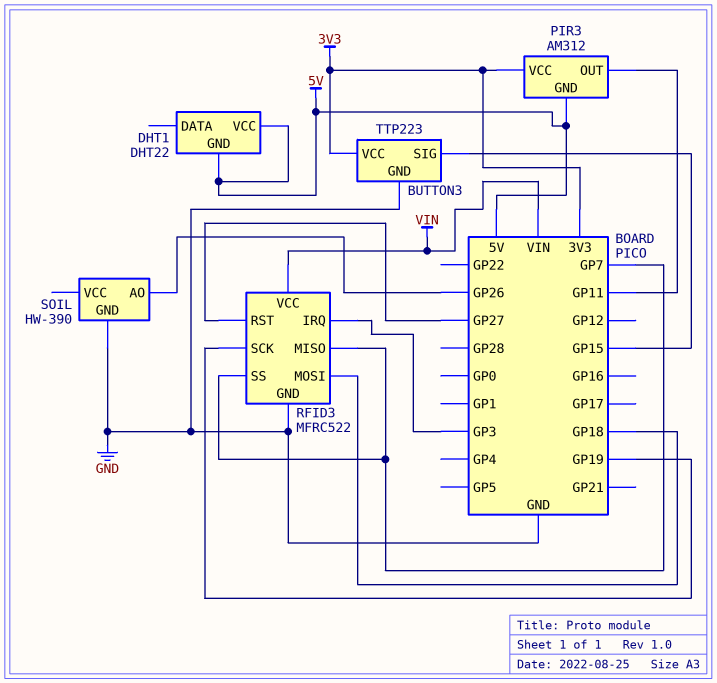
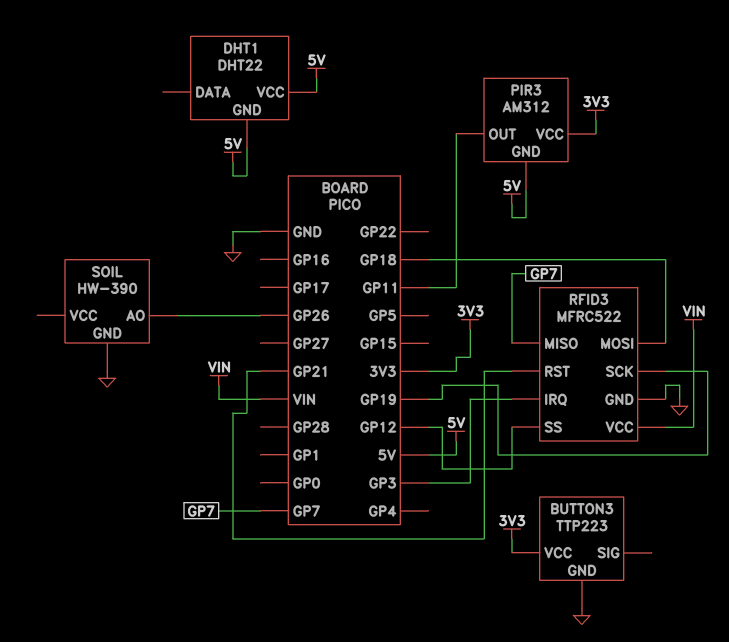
BUTTON3 pin SIG: GP15 -> none
RFID3 pin RST: GP27 -> GP21
RFID3 pin SS: GP7 -> GP12

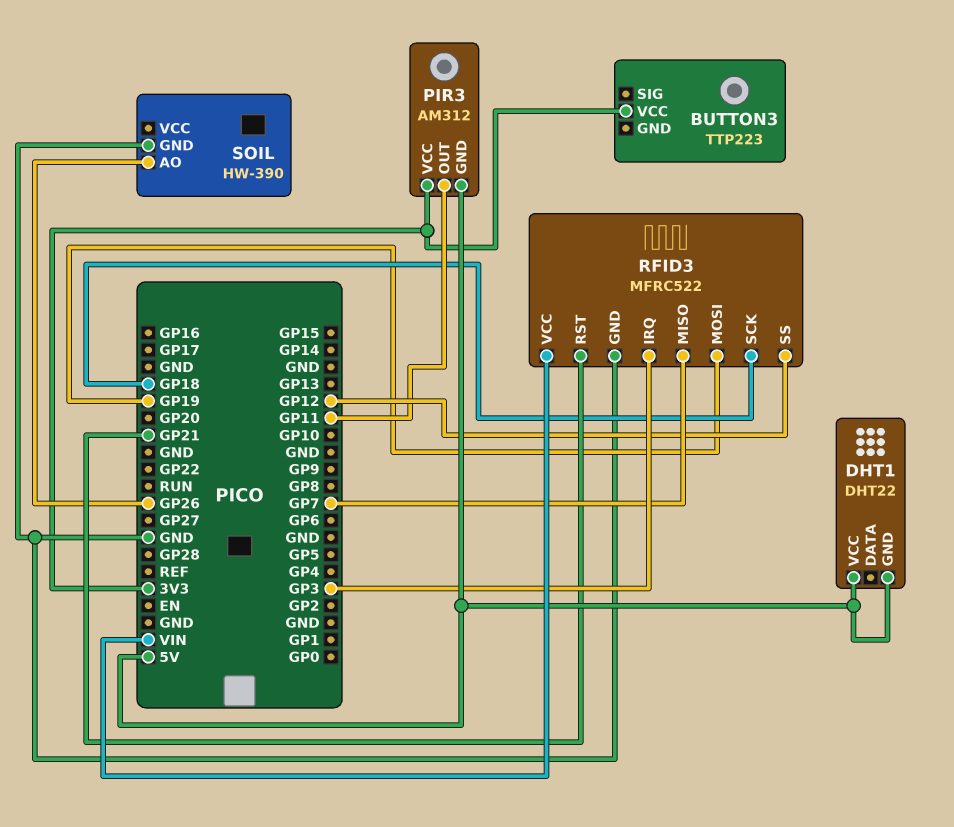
BUTTON3 pin GND: GND -> none
RFID3 pin MOSI: GP18 -> GP19
RFID3 pin SCK: GP19 -> GP18

